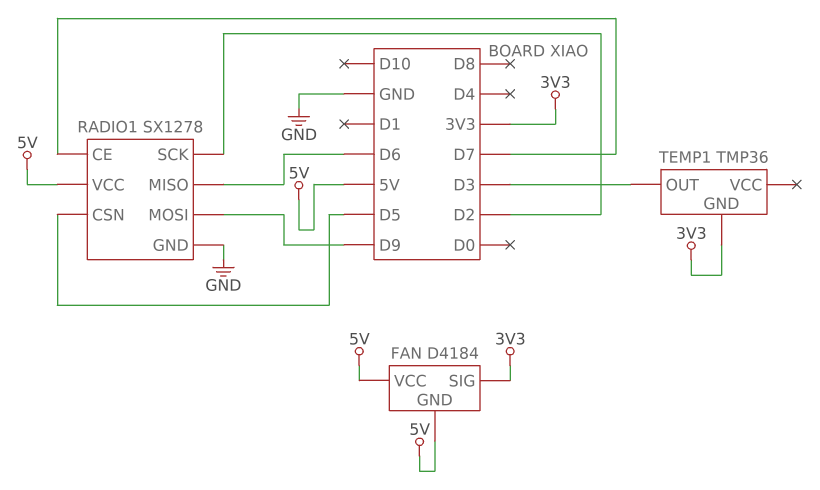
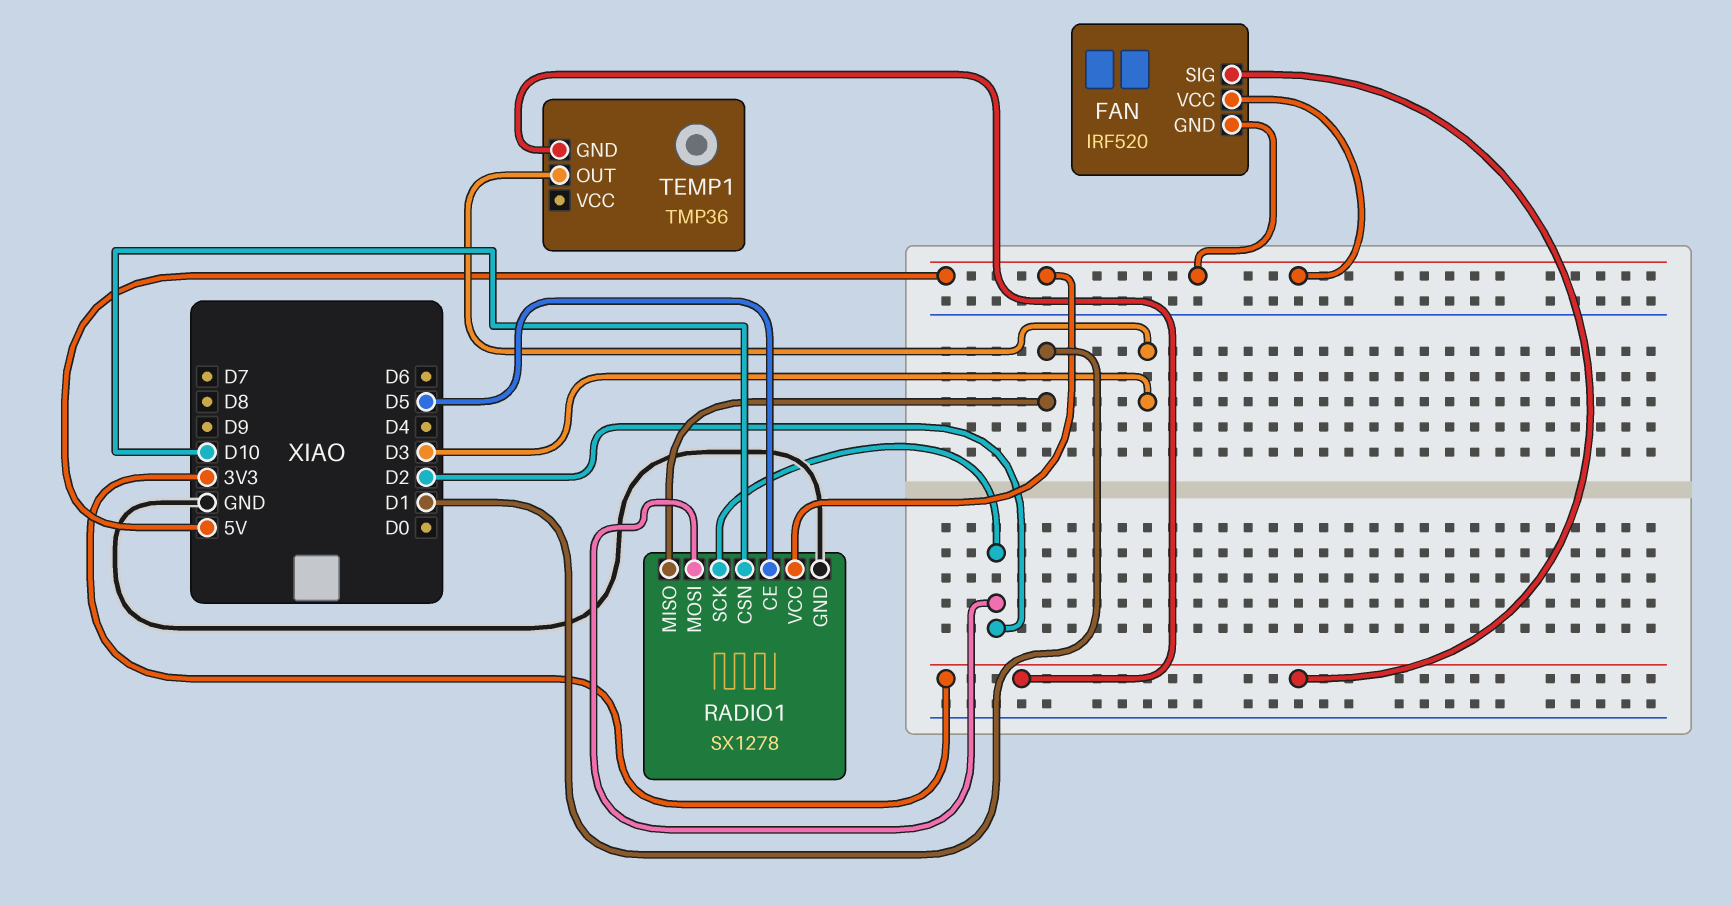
FAN: D4184 -> IRF520
RADIO1 pin CE: D7 -> D5
RADIO1 pin CSN: D5 -> D10
RADIO1 pin MISO: D6 -> D1
RADIO1 pin MOSI: D9 -> D2

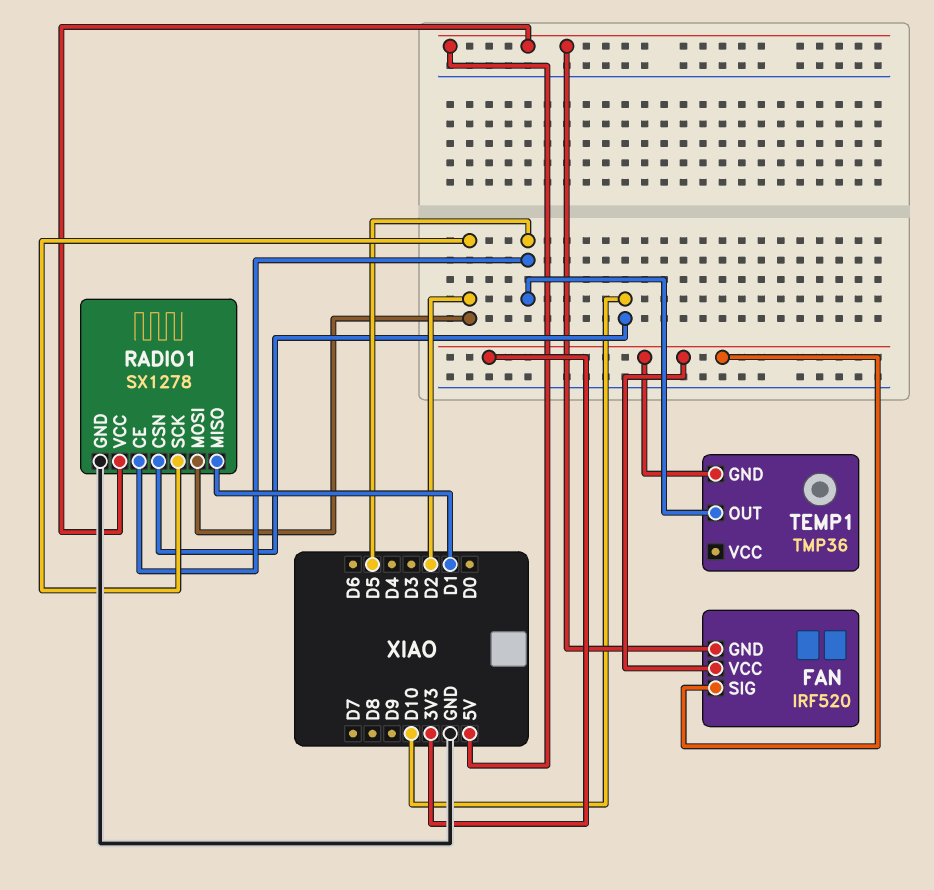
FAN pin VCC: 5V -> 3V3
TEMP1 pin OUT: D3 -> D5

